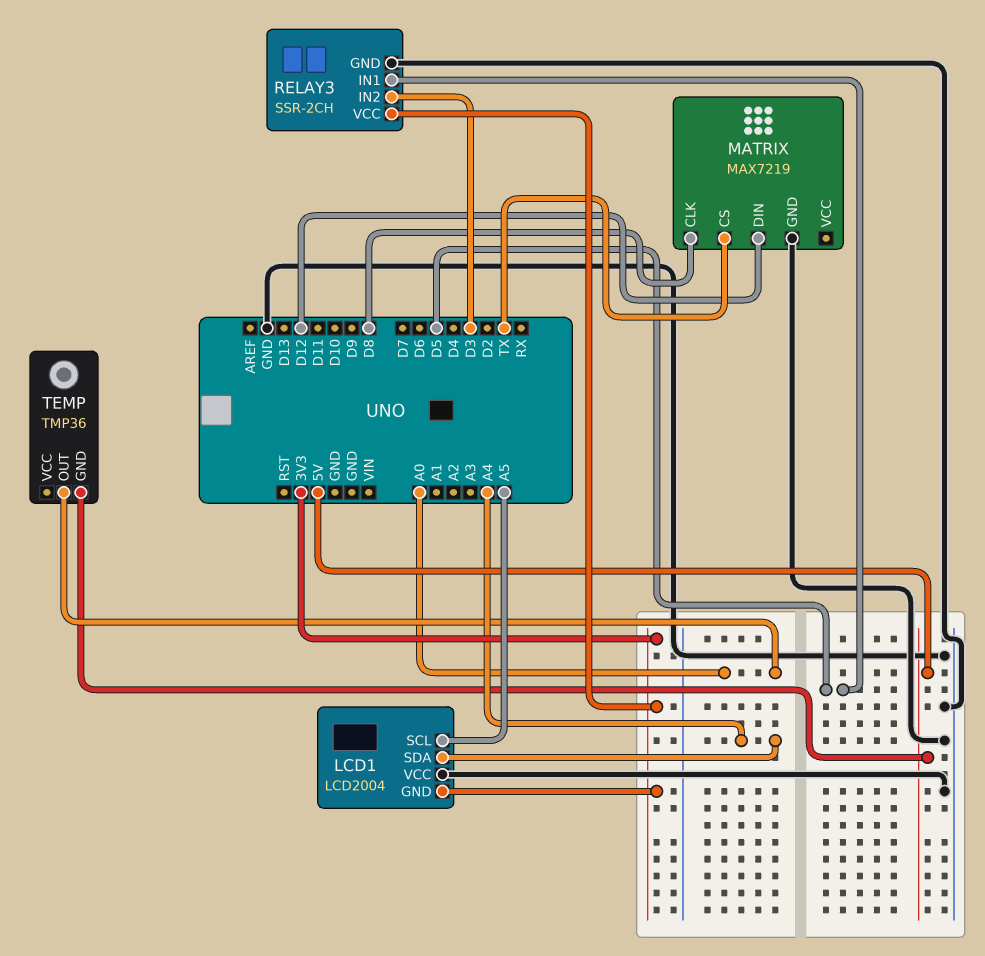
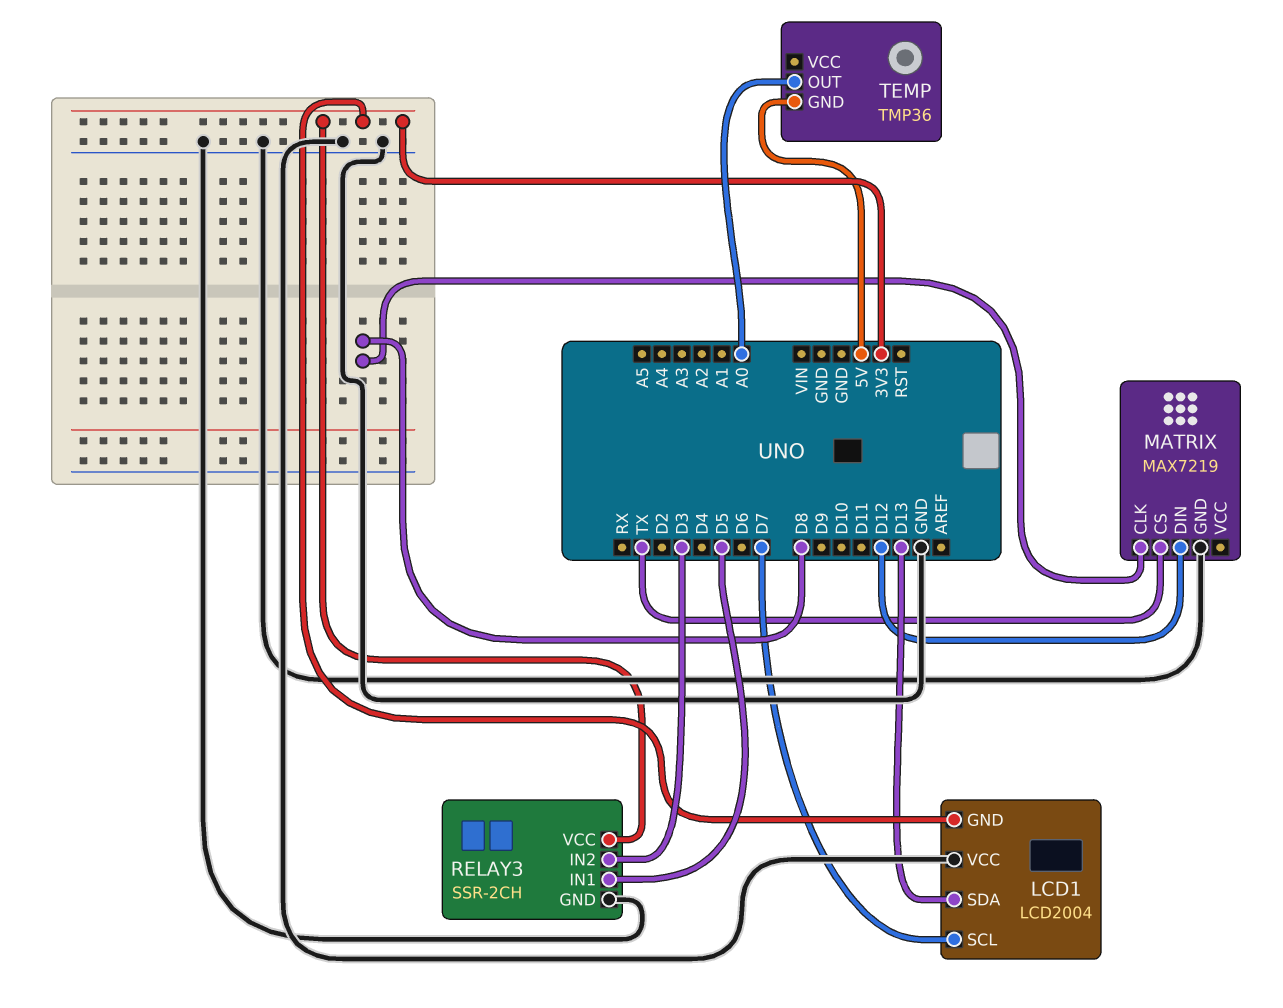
LCD1 pin SCL: A5 -> D7
LCD1 pin SDA: A4 -> D13

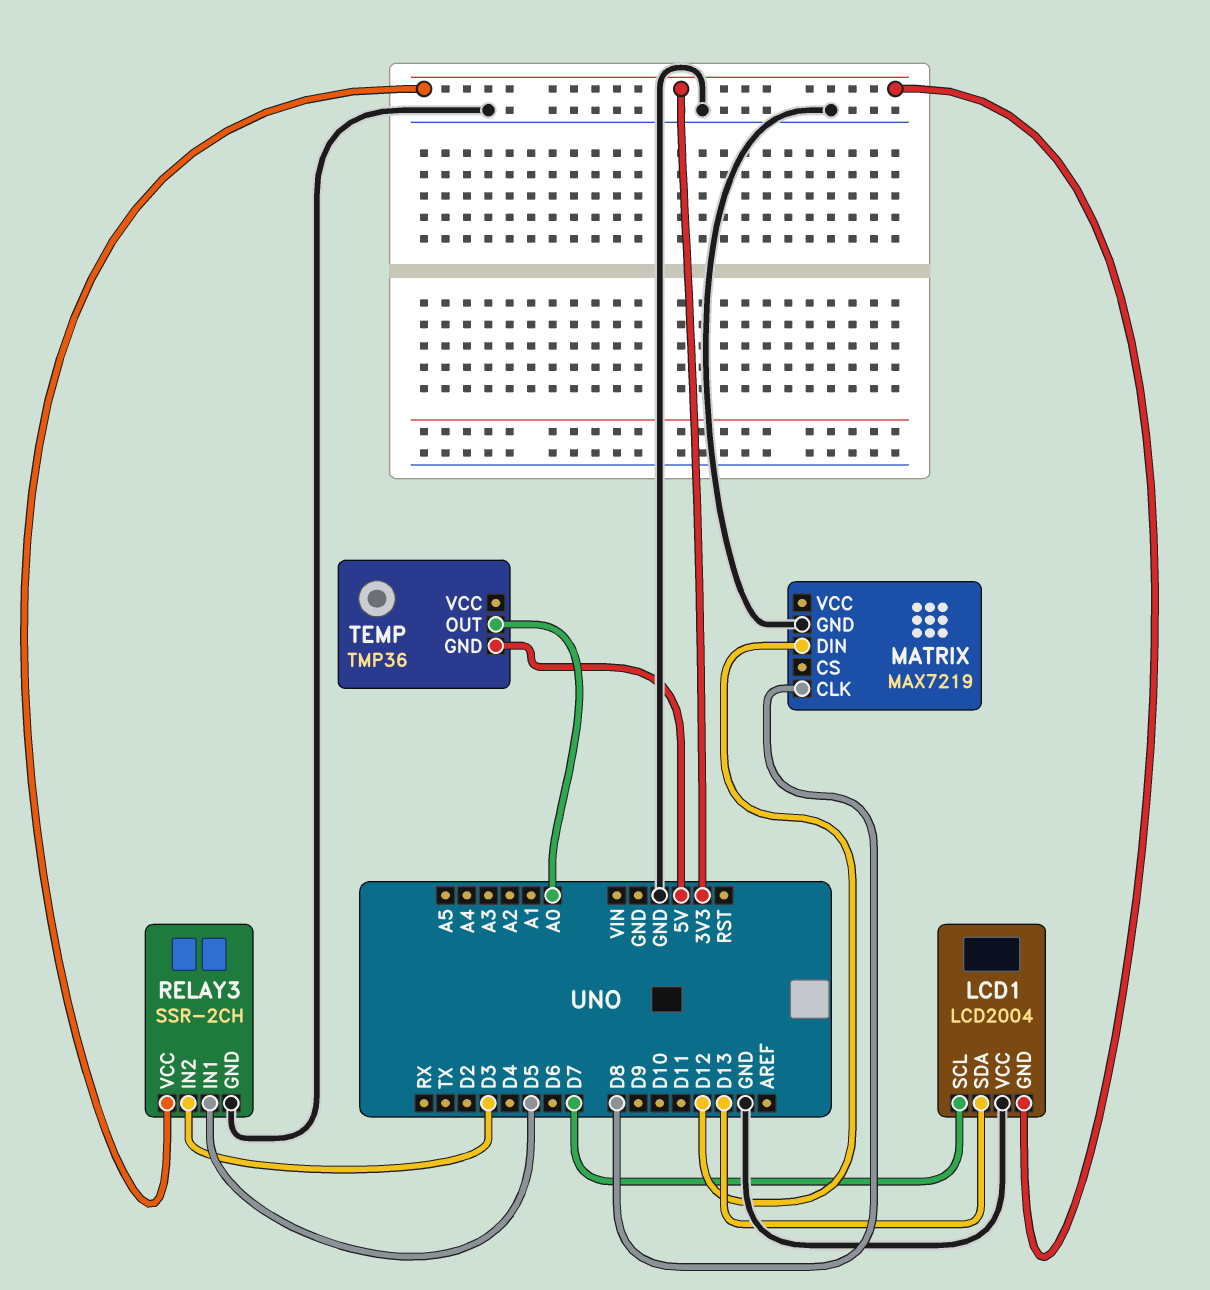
MATRIX pin CS: TX -> none

